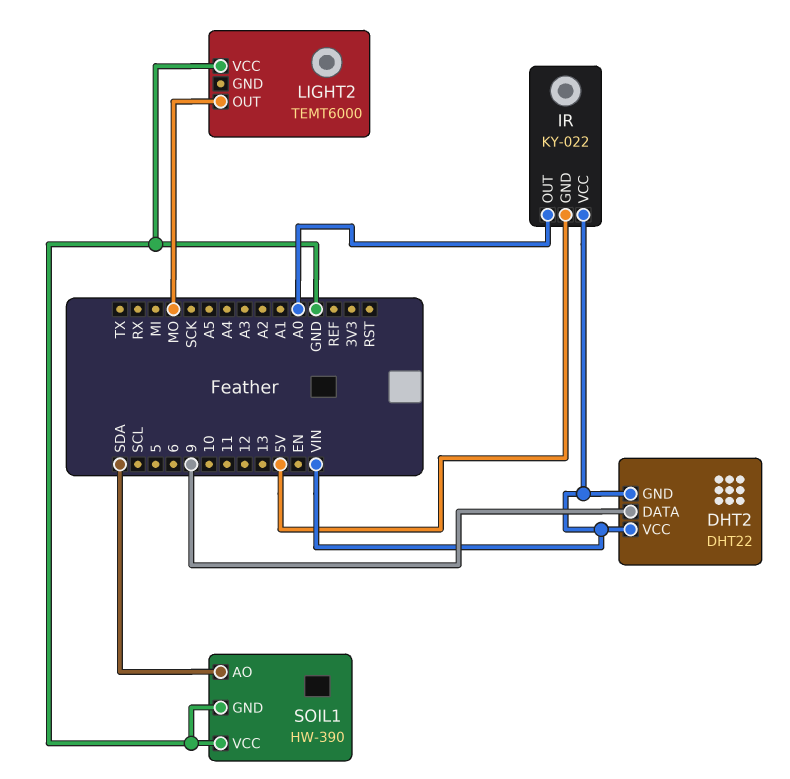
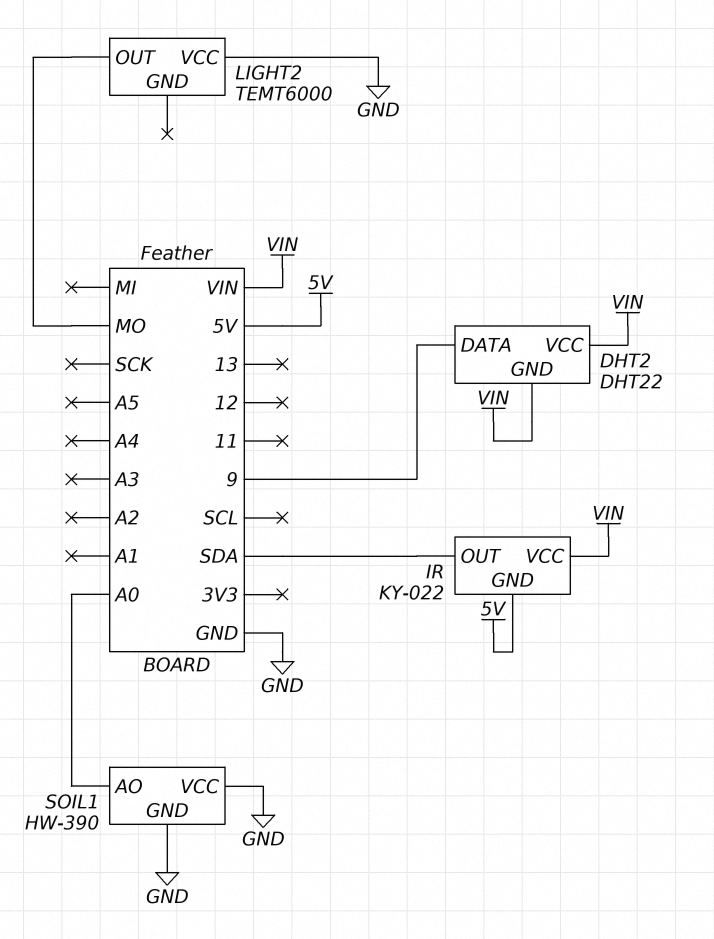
IR pin OUT: A0 -> SDA
SOIL1 pin AO: SDA -> A0

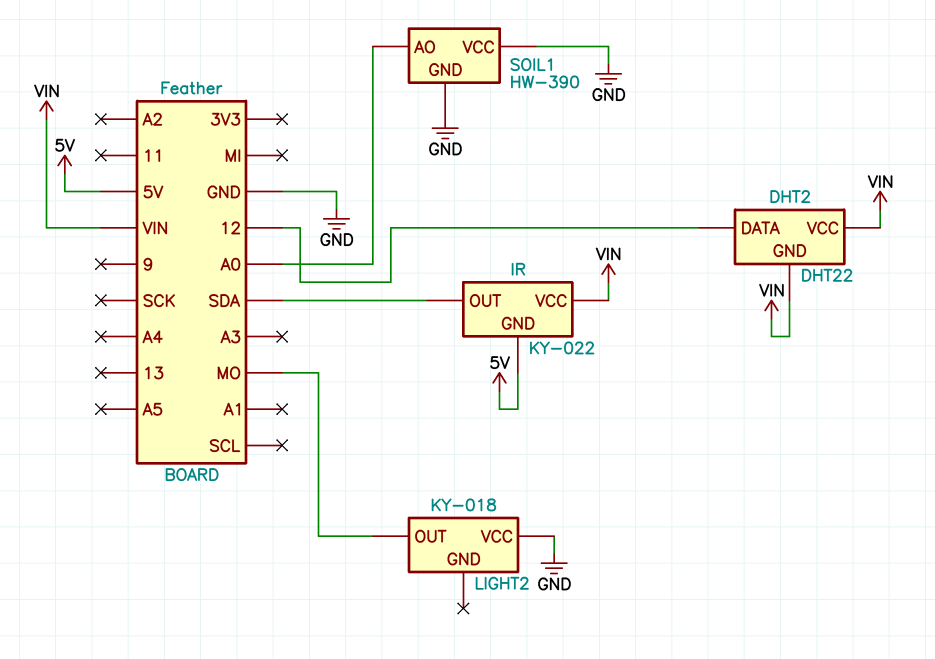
DHT2 pin DATA: 9 -> 12
LIGHT2: TEMT6000 -> KY-018

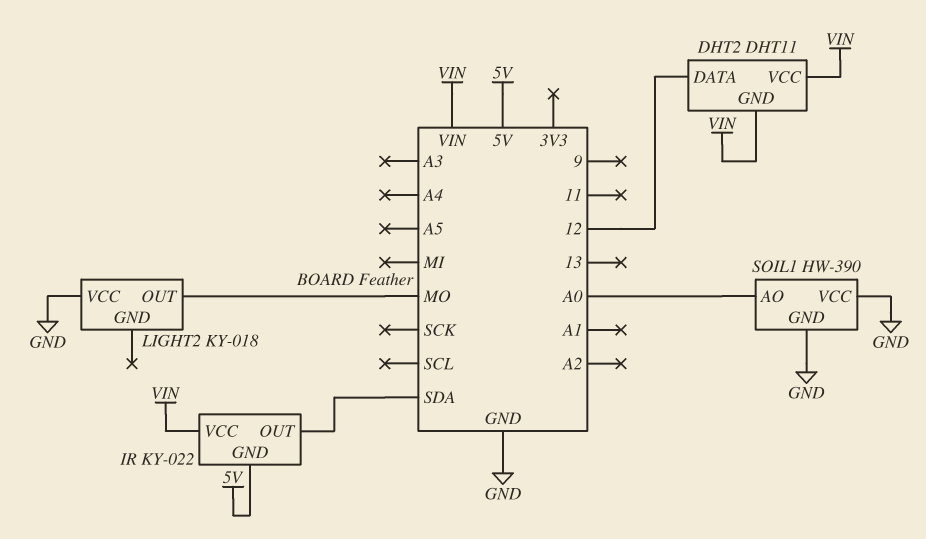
DHT2: DHT22 -> DHT11

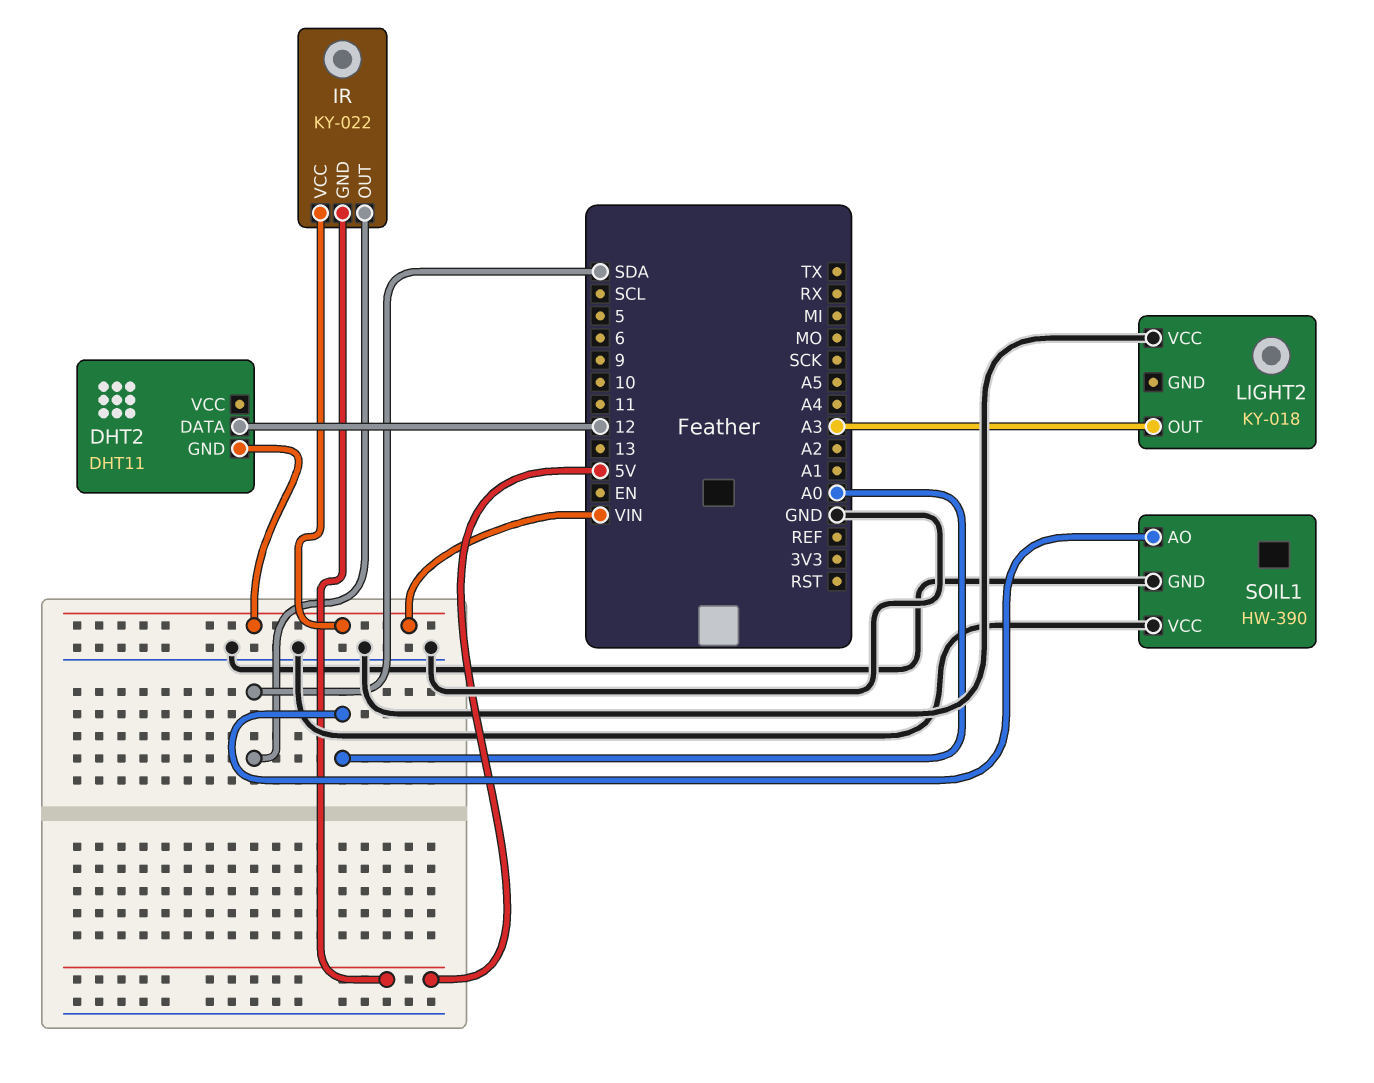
DHT2 pin VCC: VIN -> none
LIGHT2 pin OUT: MO -> A3

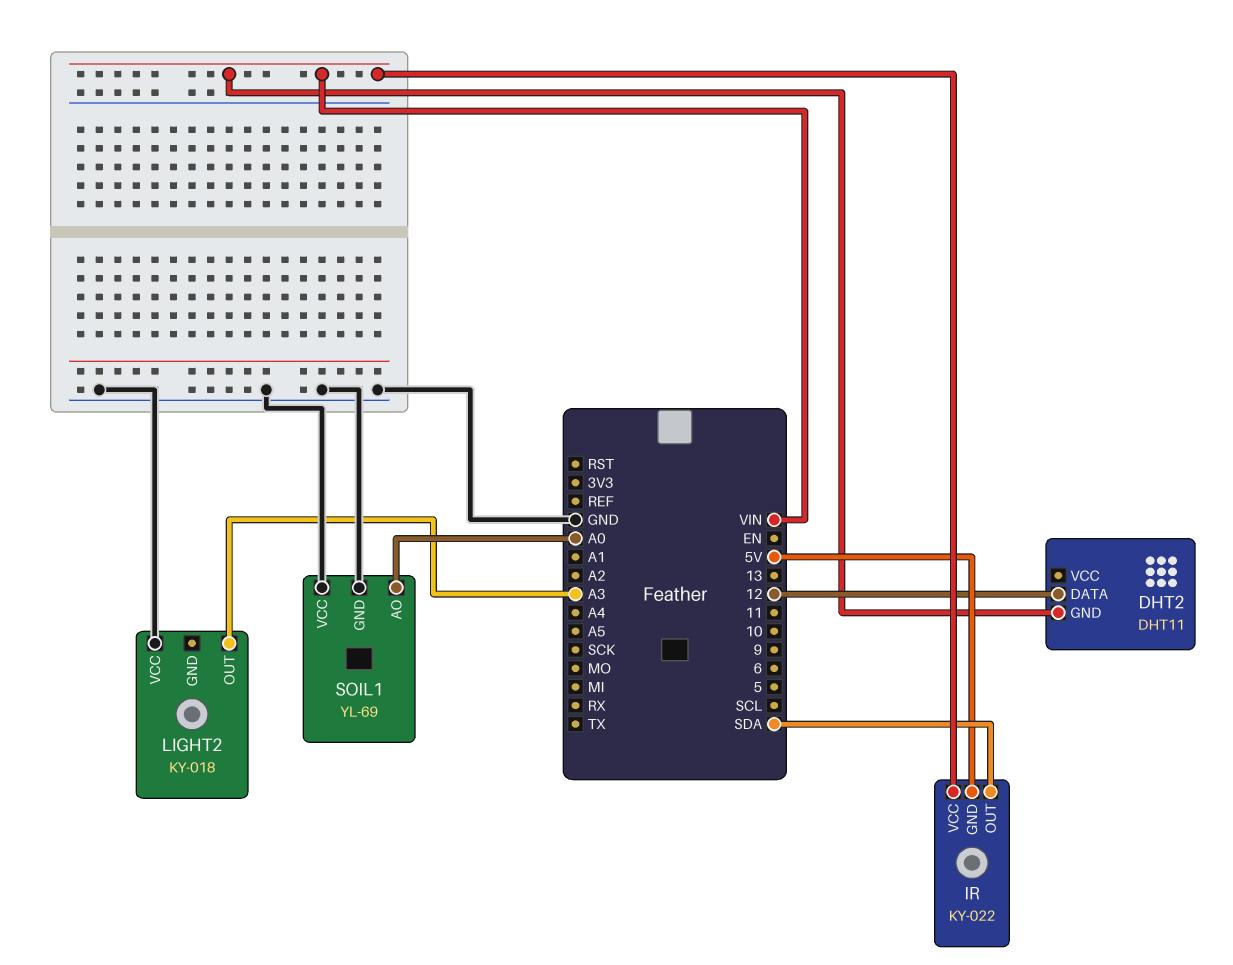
SOIL1: HW-390 -> YL-69

